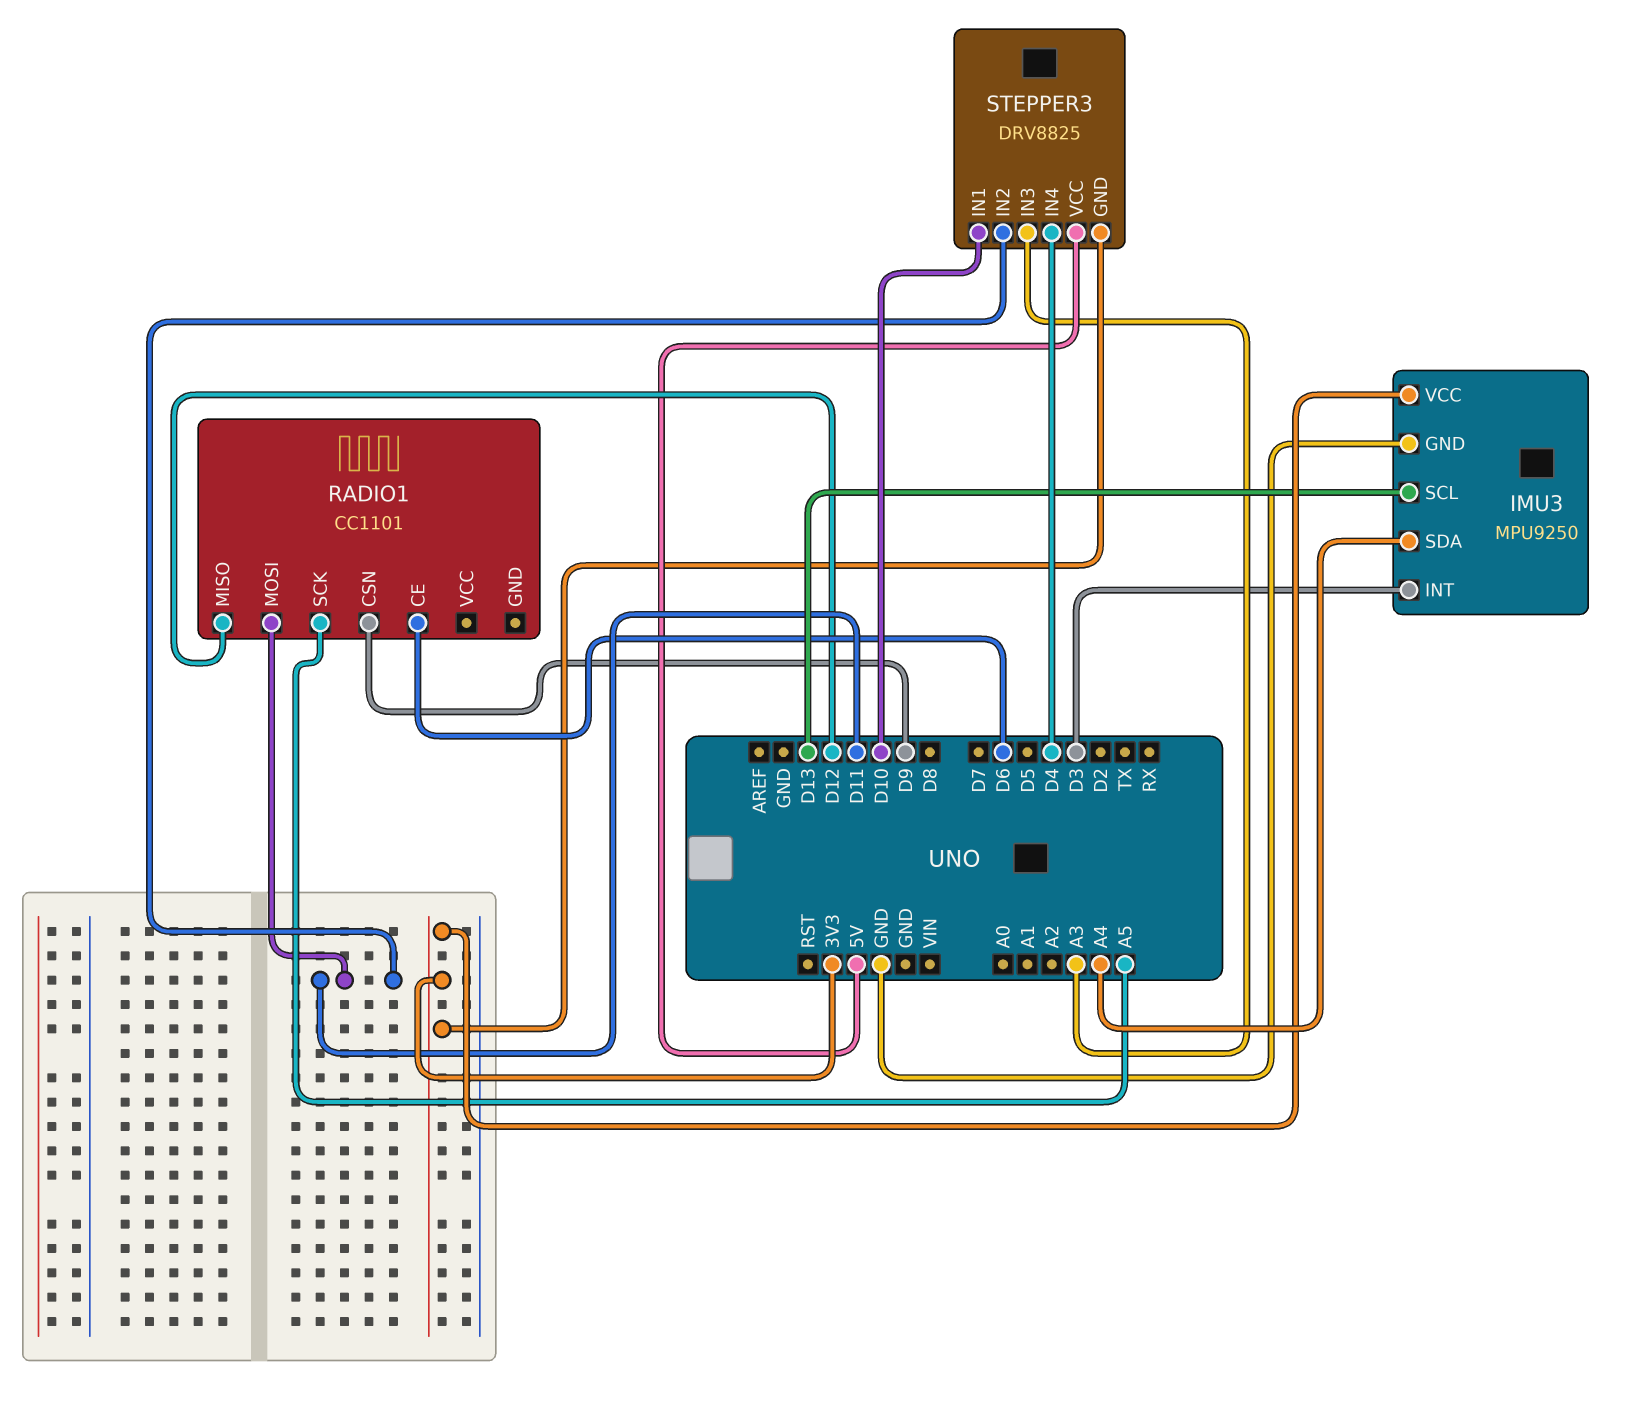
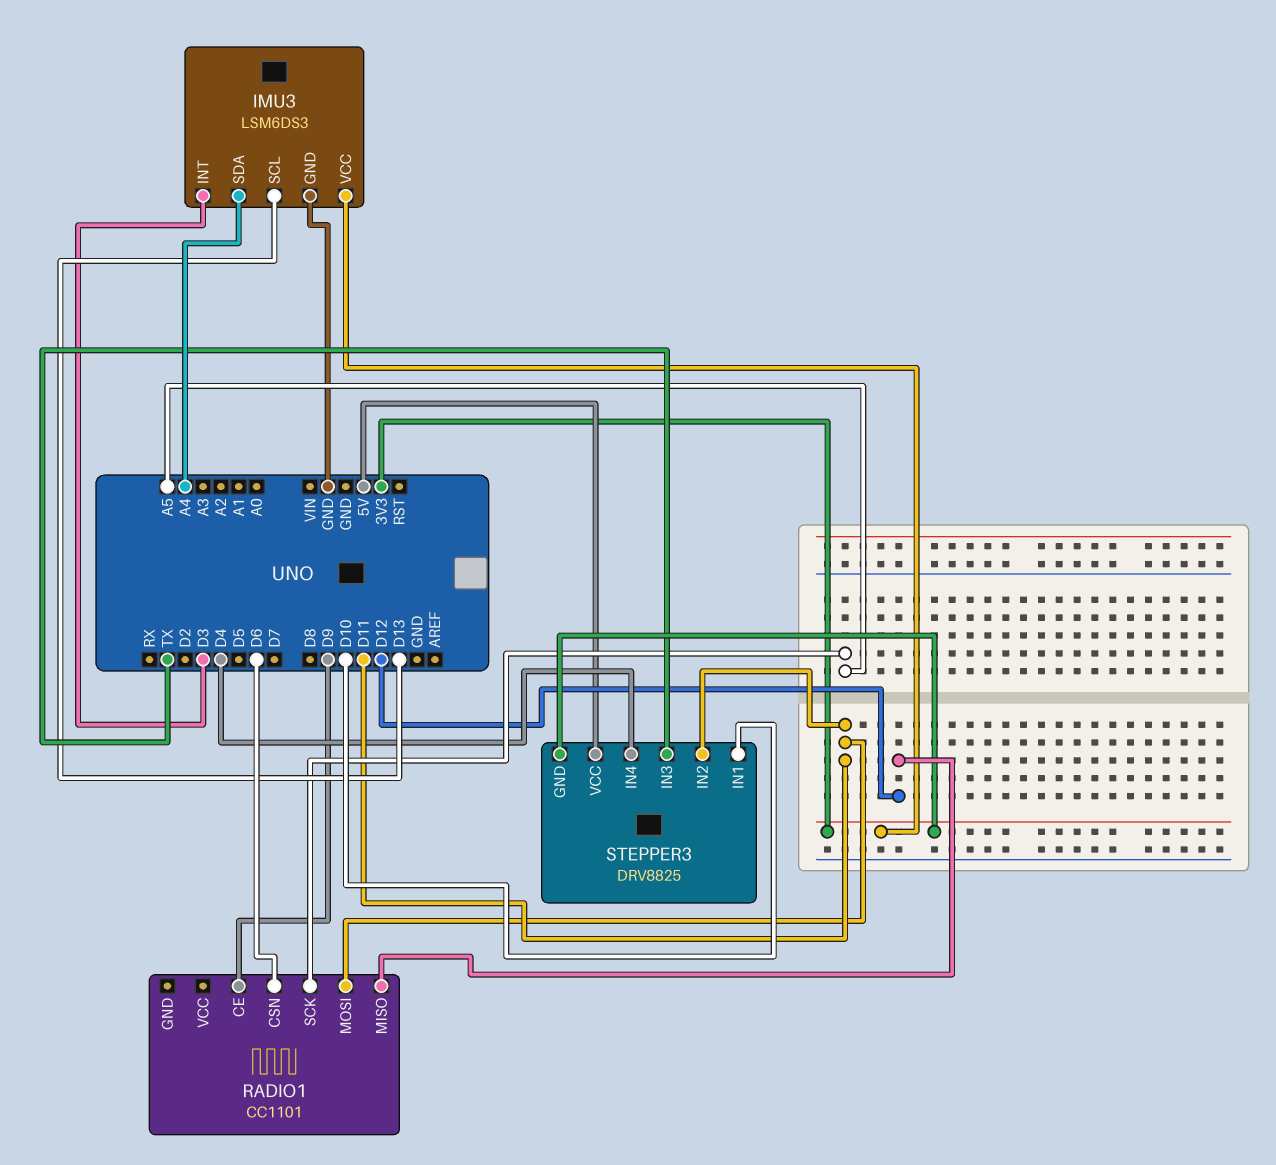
IMU3: MPU9250 -> LSM6DS3
RADIO1 pin CE: D6 -> D9
RADIO1 pin CSN: D9 -> D6
STEPPER3 pin IN3: A3 -> TX

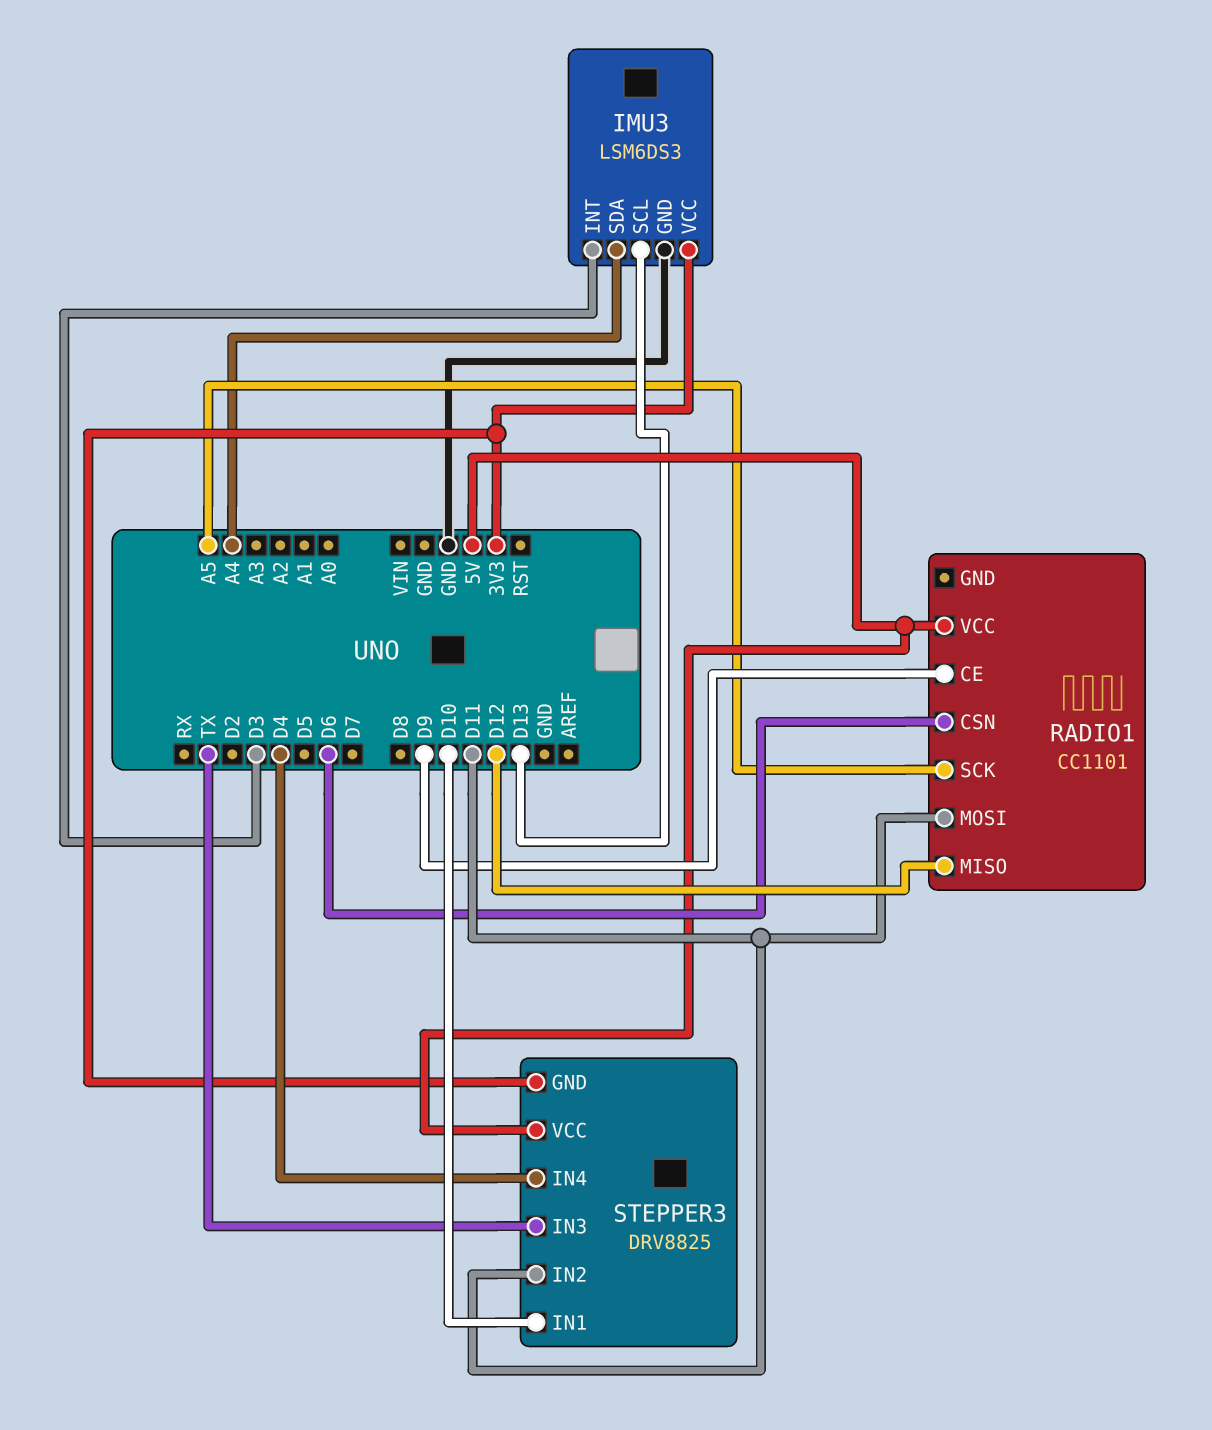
RADIO1 pin VCC: none -> 5V

